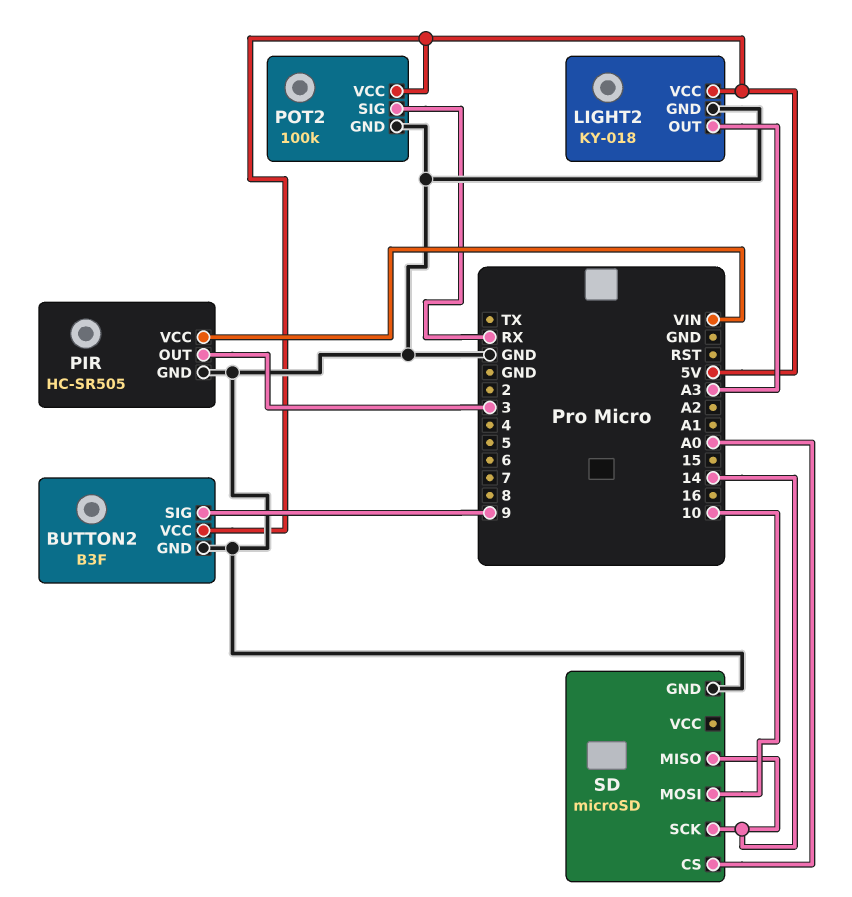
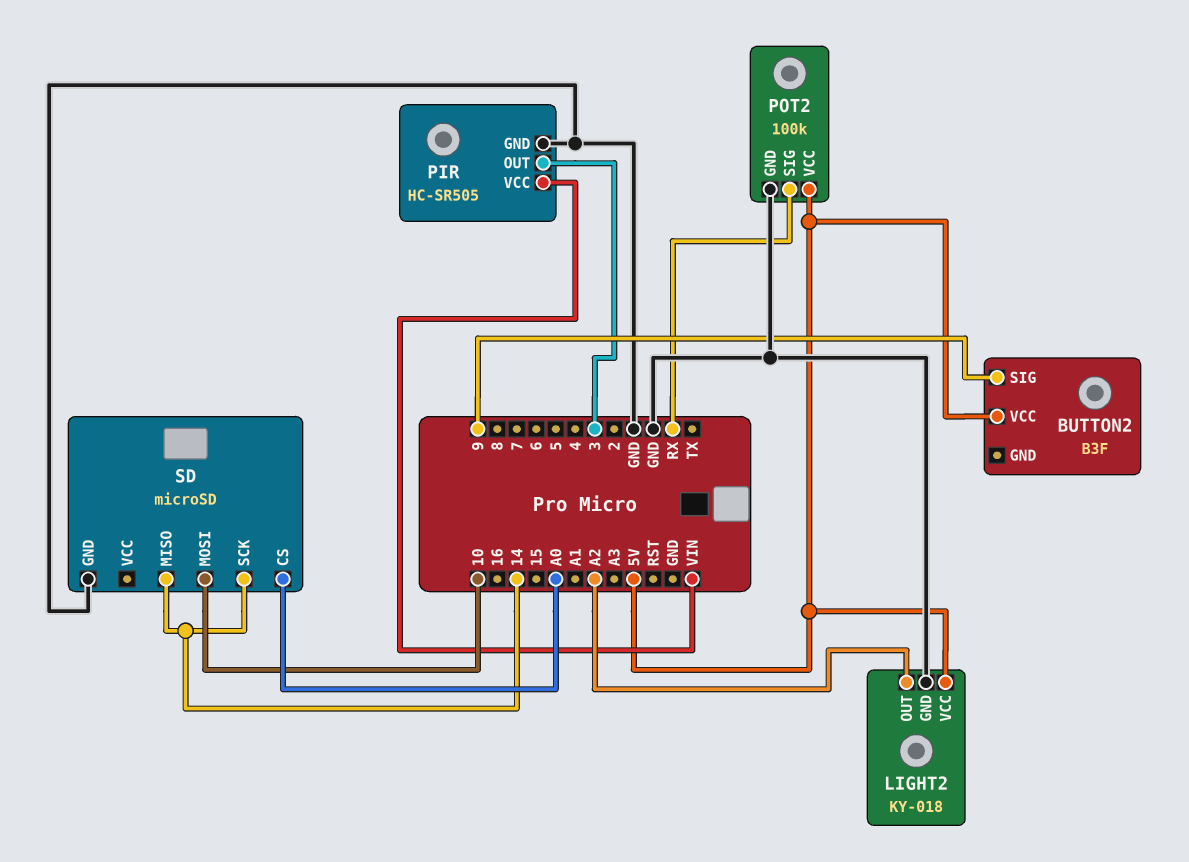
BUTTON2 pin GND: GND -> none
LIGHT2 pin OUT: A3 -> A2

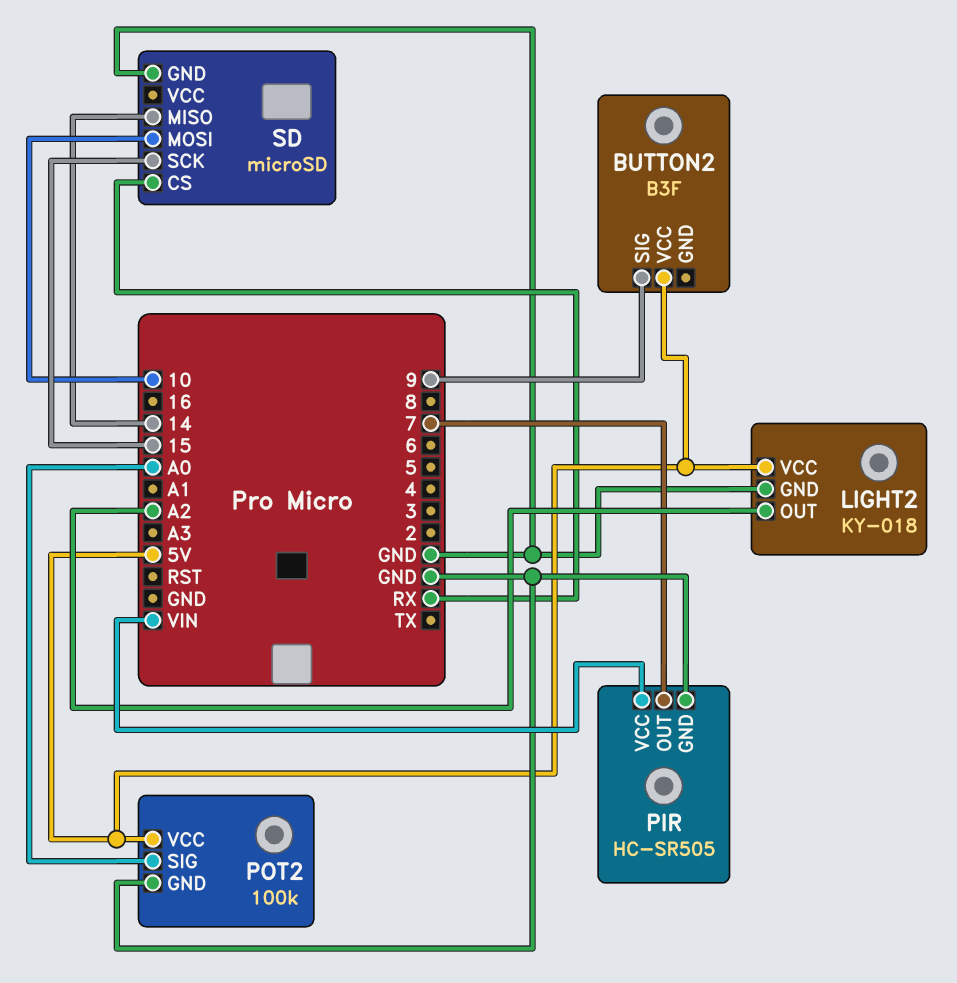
PIR pin OUT: 3 -> 7
POT2 pin SIG: RX -> A0
SD pin CS: A0 -> RX
SD pin SCK: 14 -> 15

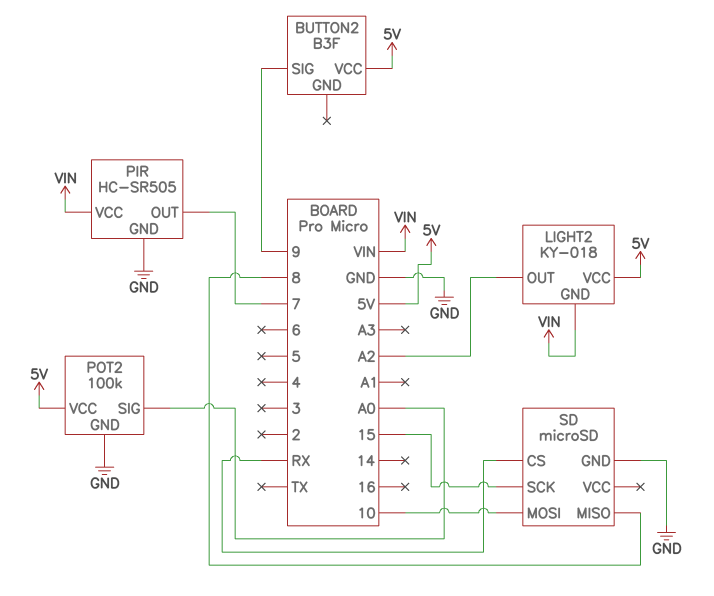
LIGHT2 pin GND: GND -> VIN
SD pin MISO: 14 -> 8

